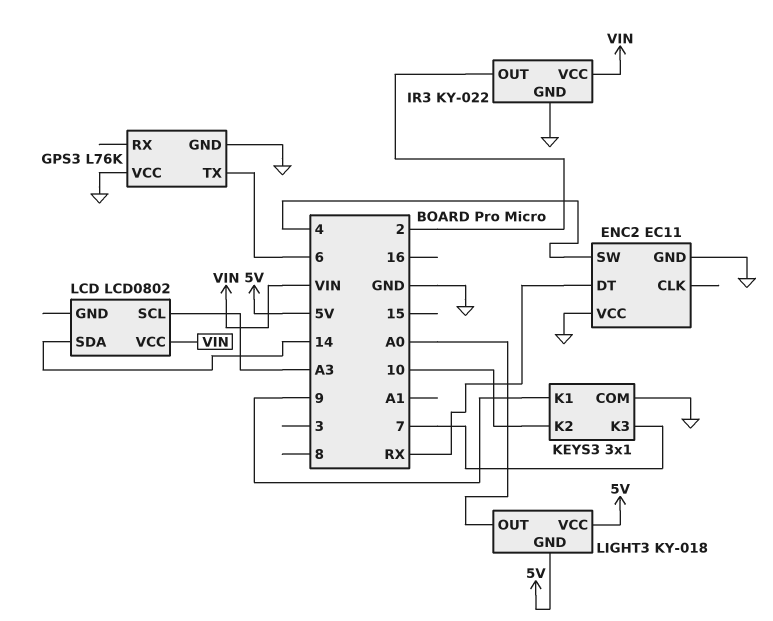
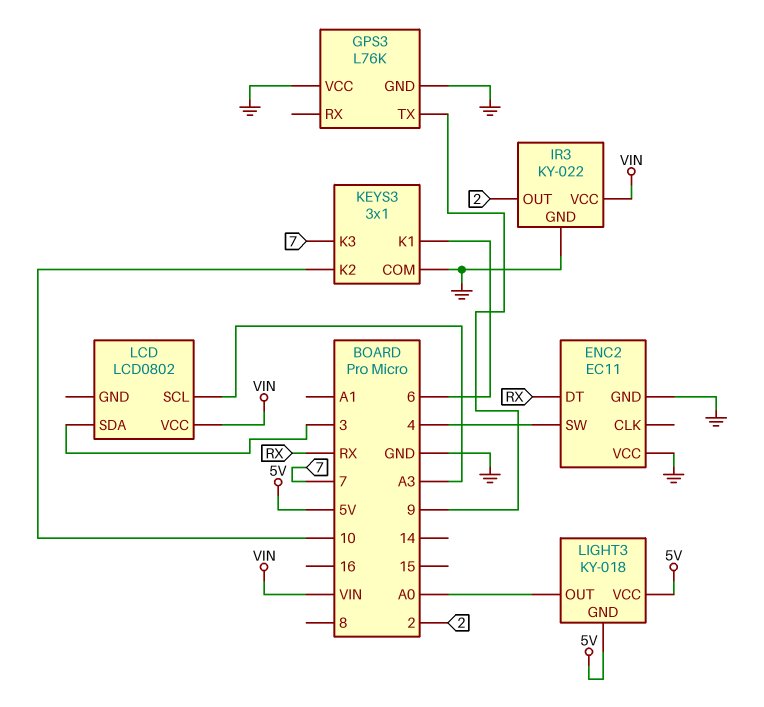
GPS3 pin TX: 6 -> 9
KEYS3 pin K1: 9 -> 6
LCD pin SDA: 14 -> 3

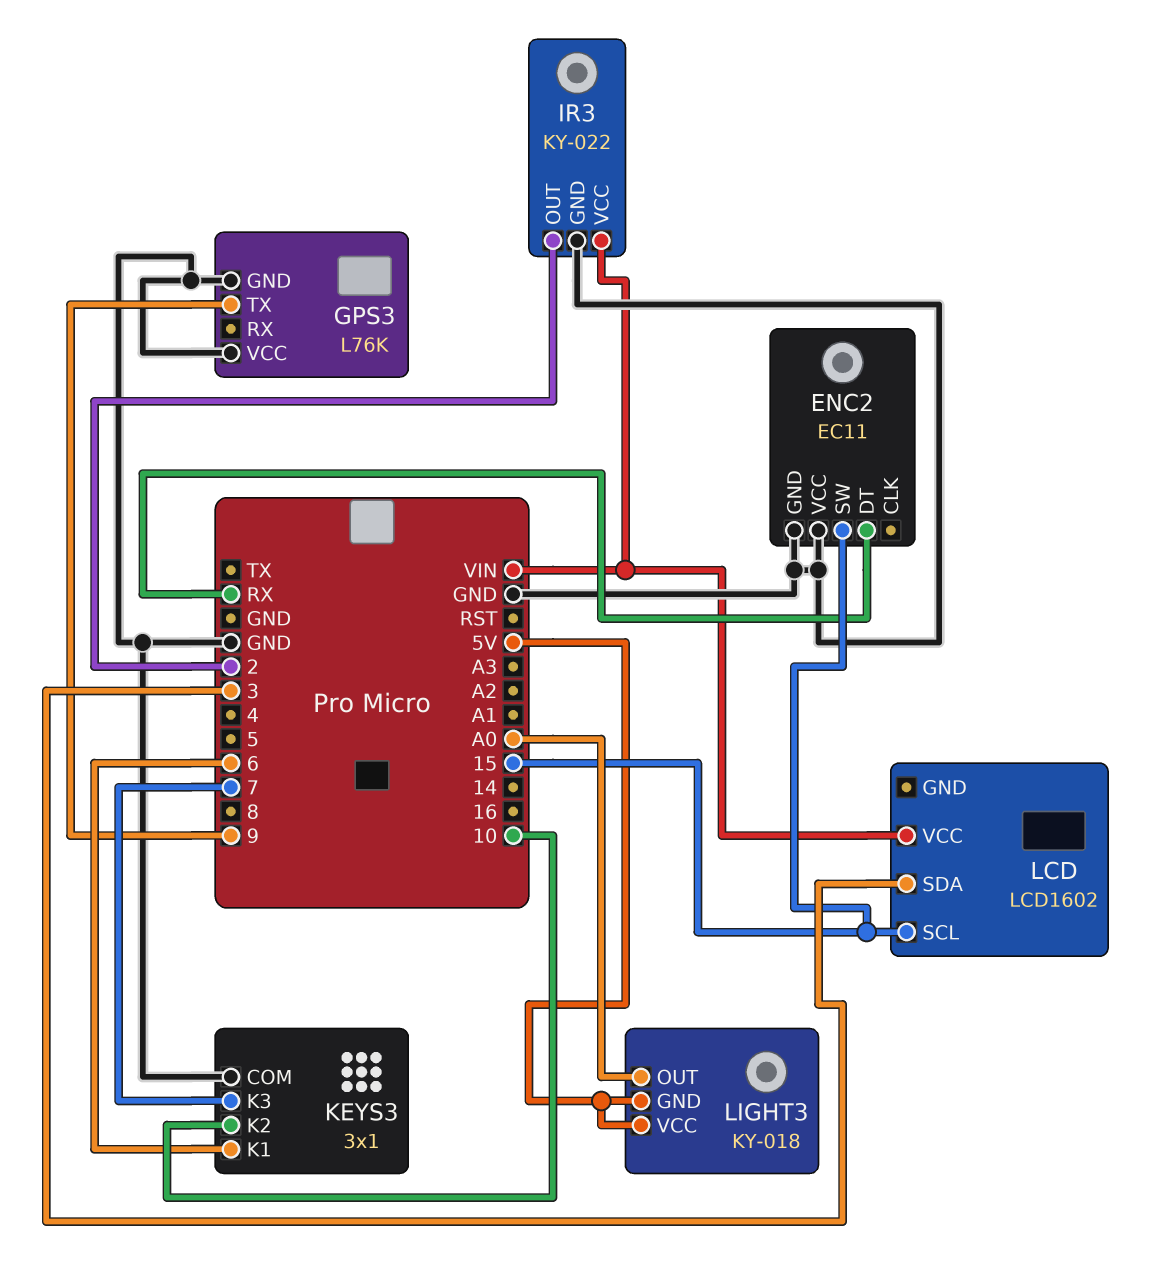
ENC2 pin SW: 4 -> 15
LCD: LCD0802 -> LCD1602
LCD pin SCL: A3 -> 15

